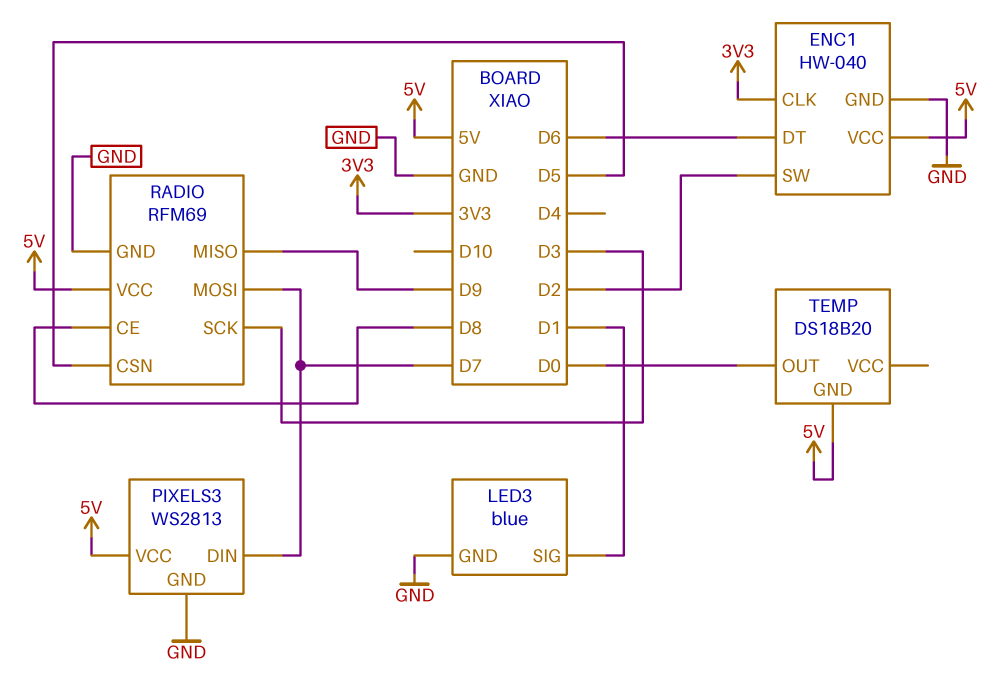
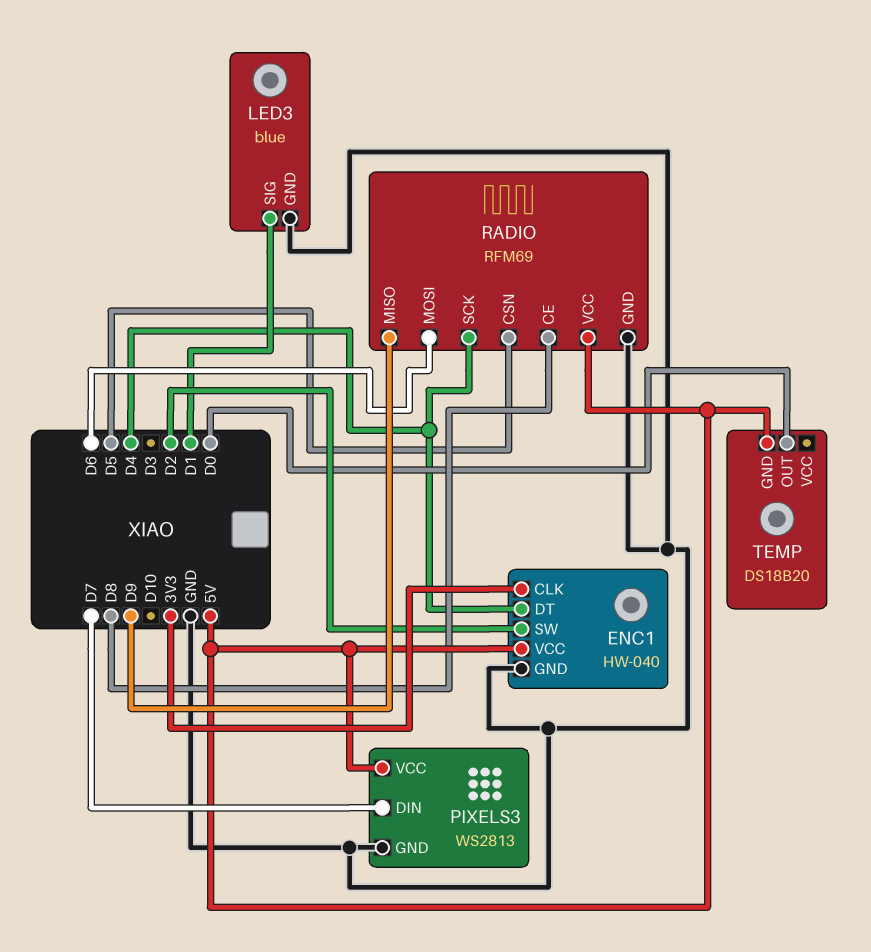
ENC1 pin DT: D6 -> D4
RADIO pin MOSI: D7 -> D6
RADIO pin SCK: D3 -> D4

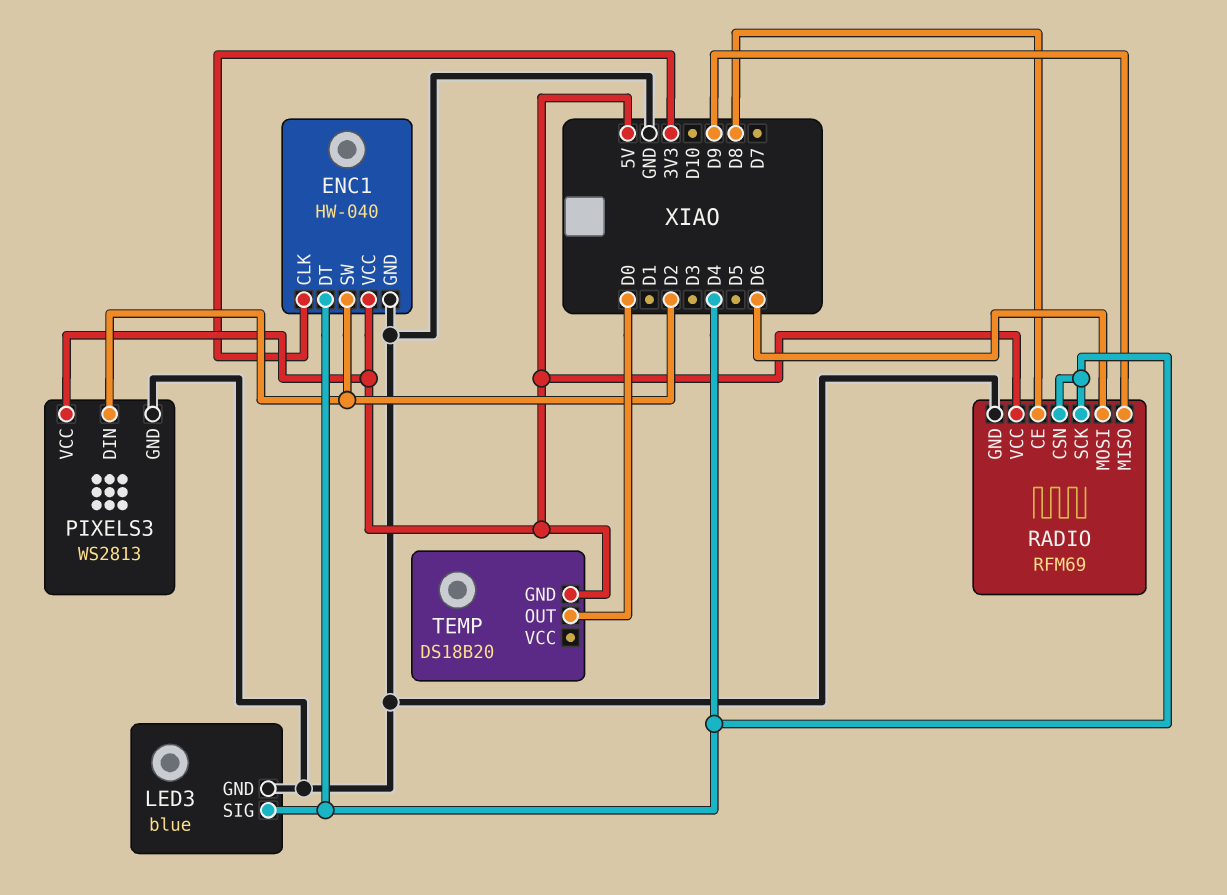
LED3 pin SIG: D1 -> D4
PIXELS3 pin DIN: D7 -> D2
RADIO pin CSN: D5 -> D4

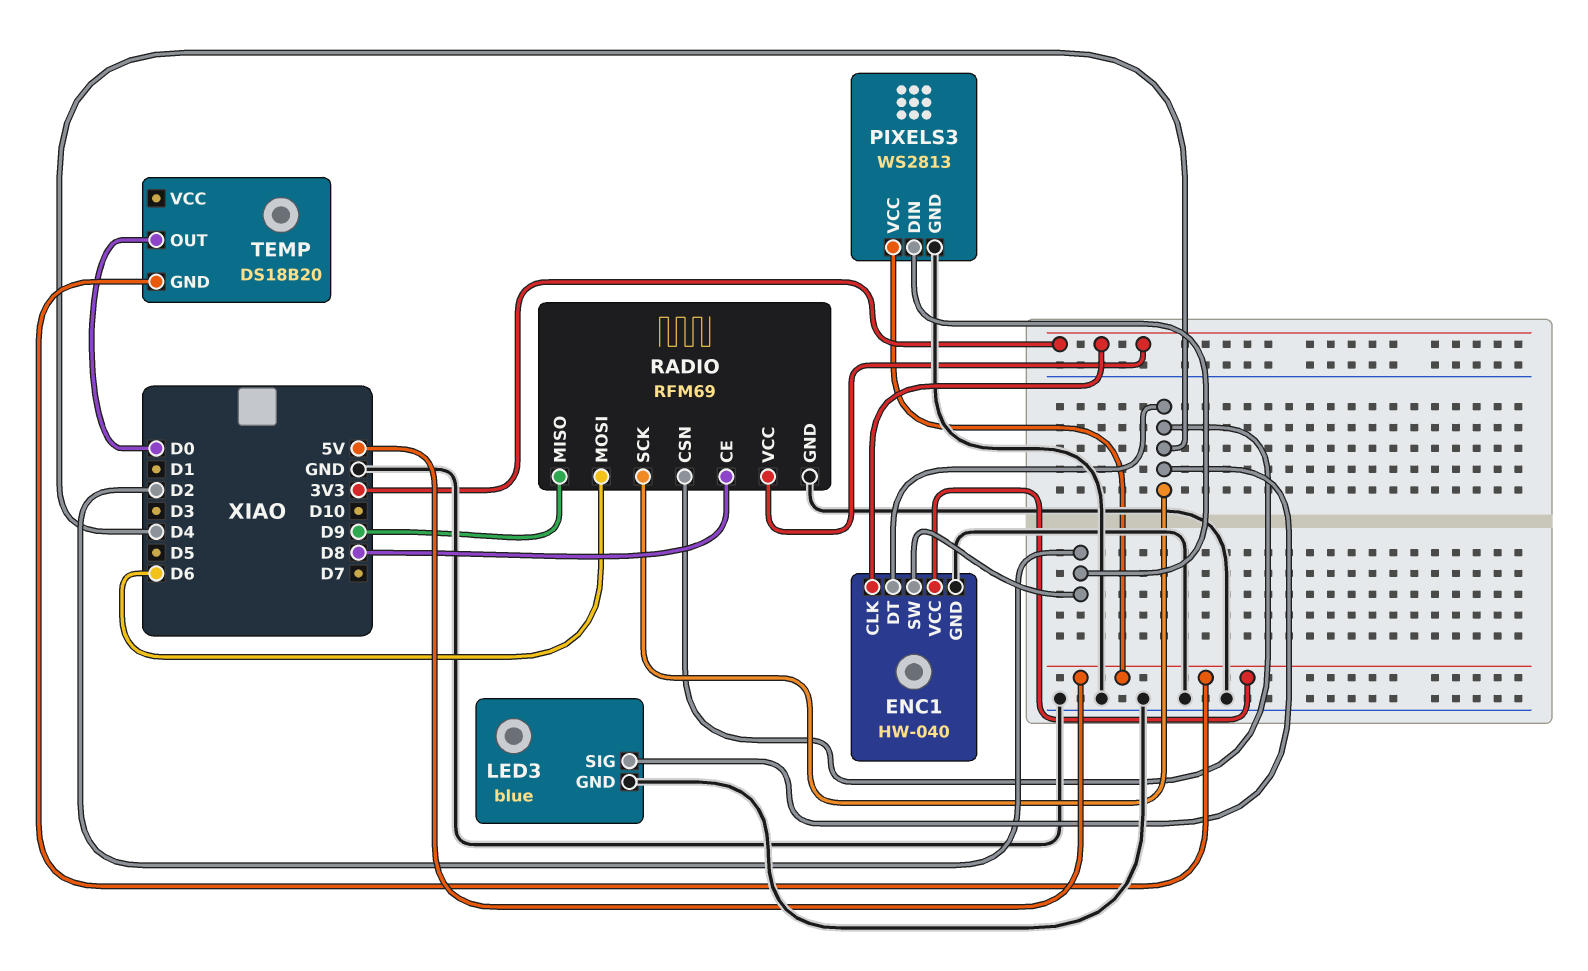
RADIO pin VCC: 5V -> 3V3

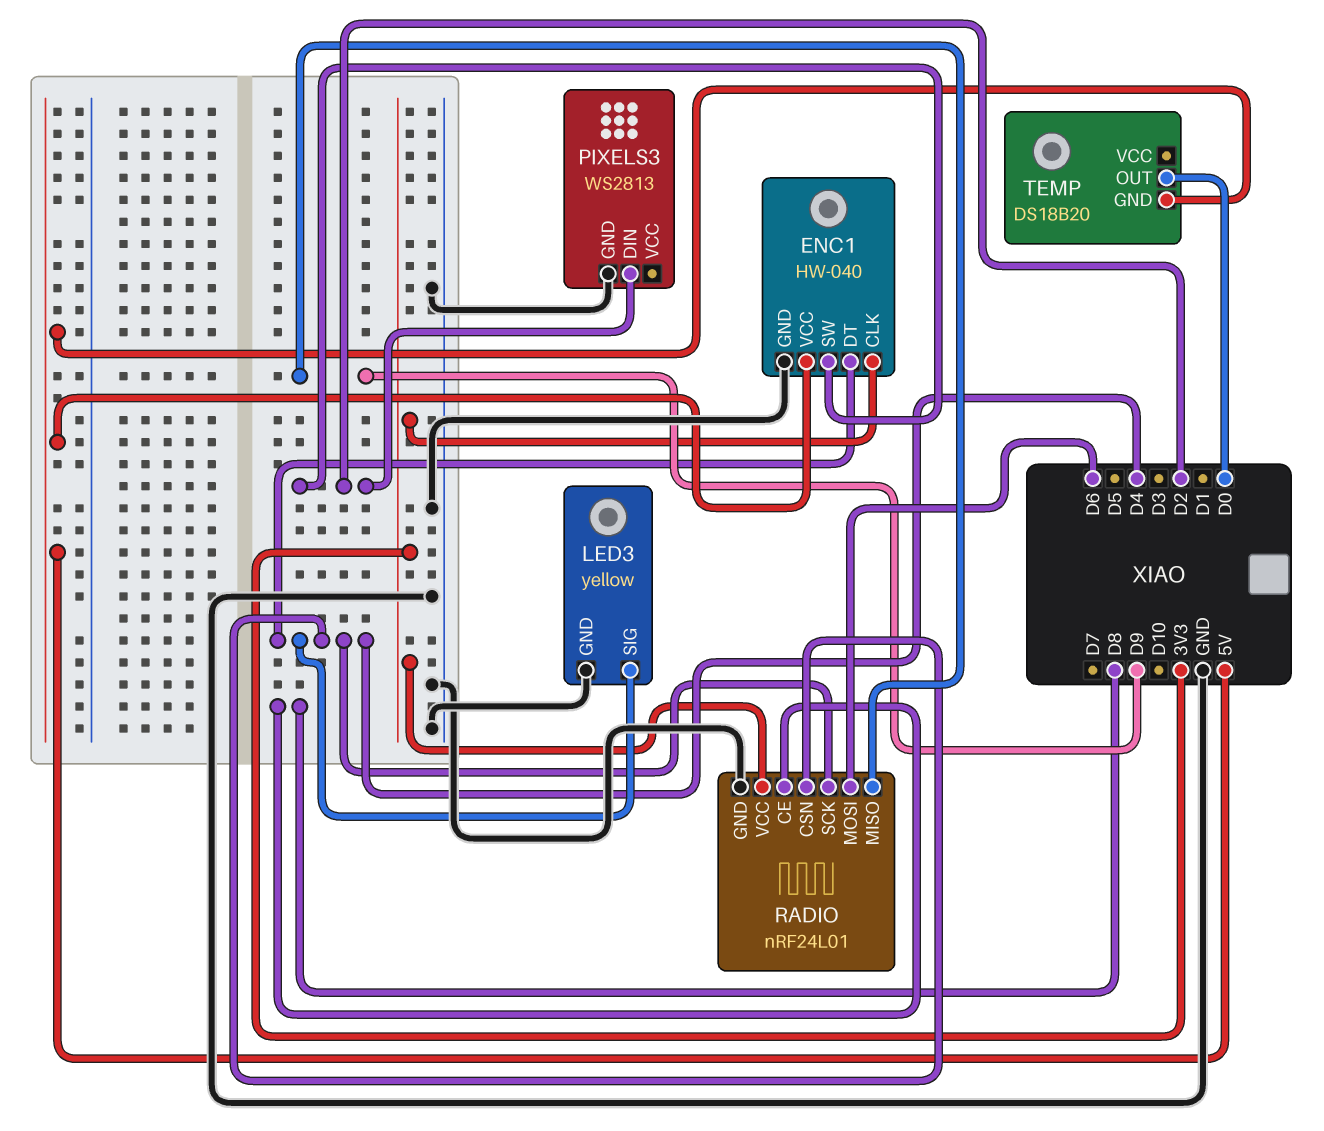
LED3: blue -> yellow
PIXELS3 pin VCC: 5V -> none
RADIO: RFM69 -> nRF24L01

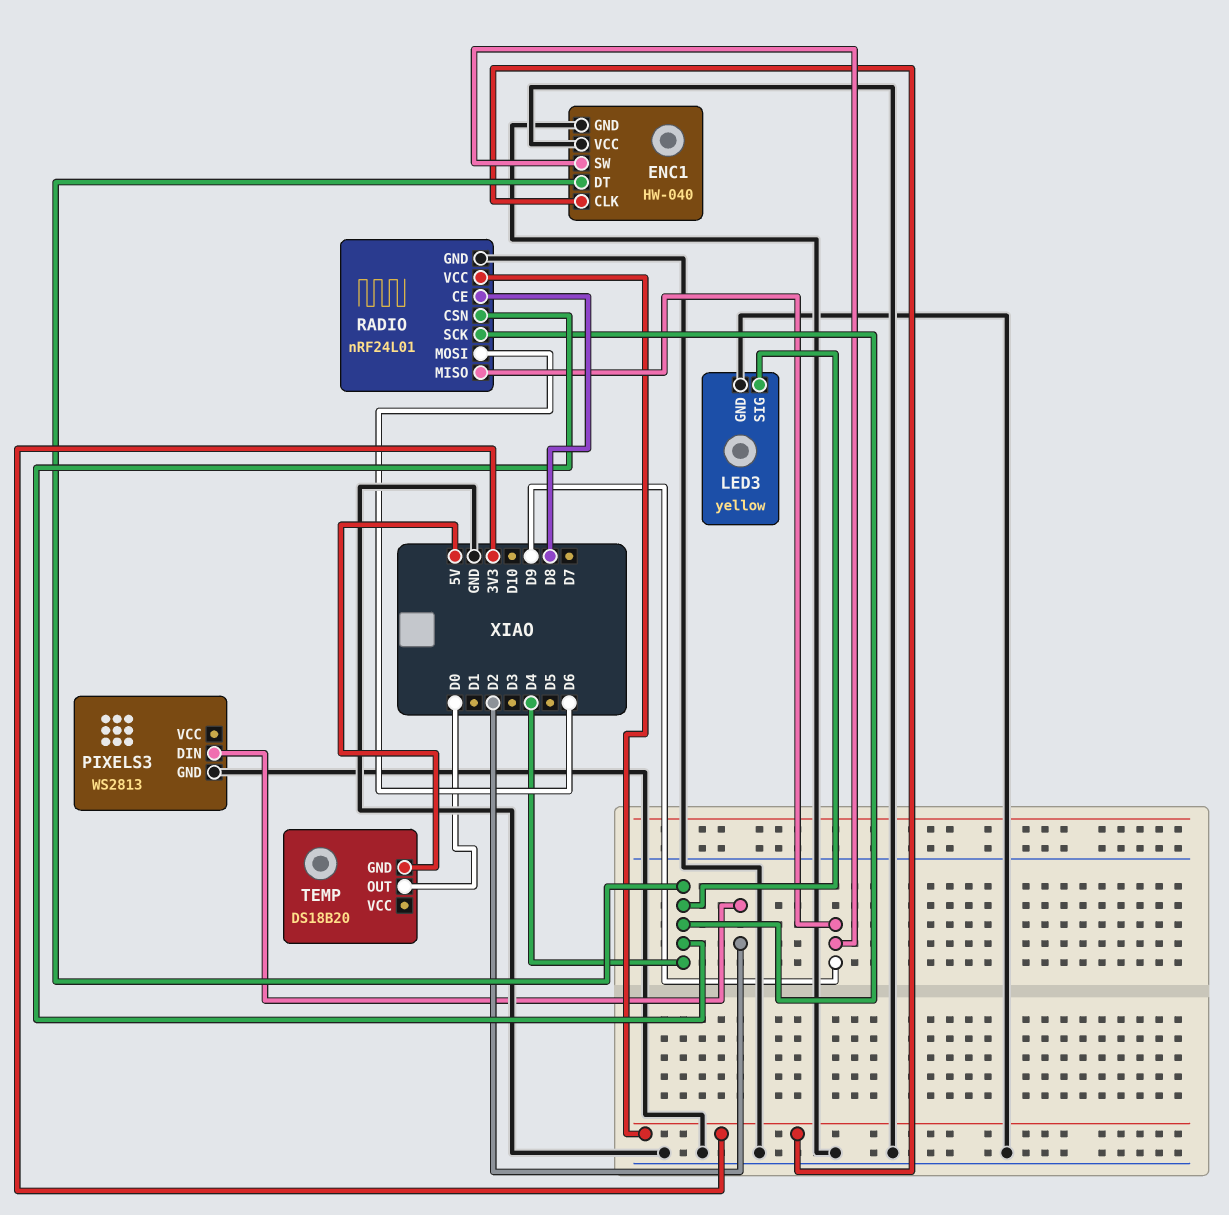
ENC1 pin SW: D2 -> D9
ENC1 pin VCC: 5V -> GND

